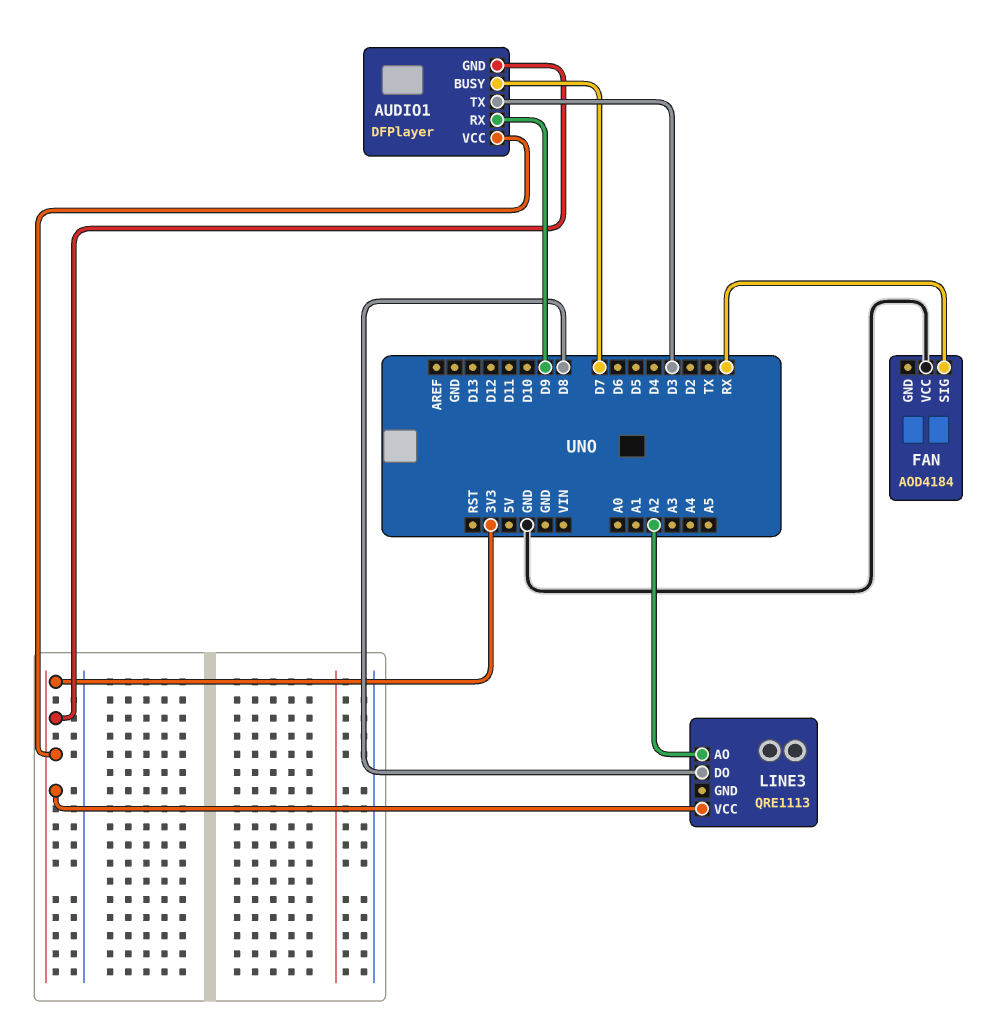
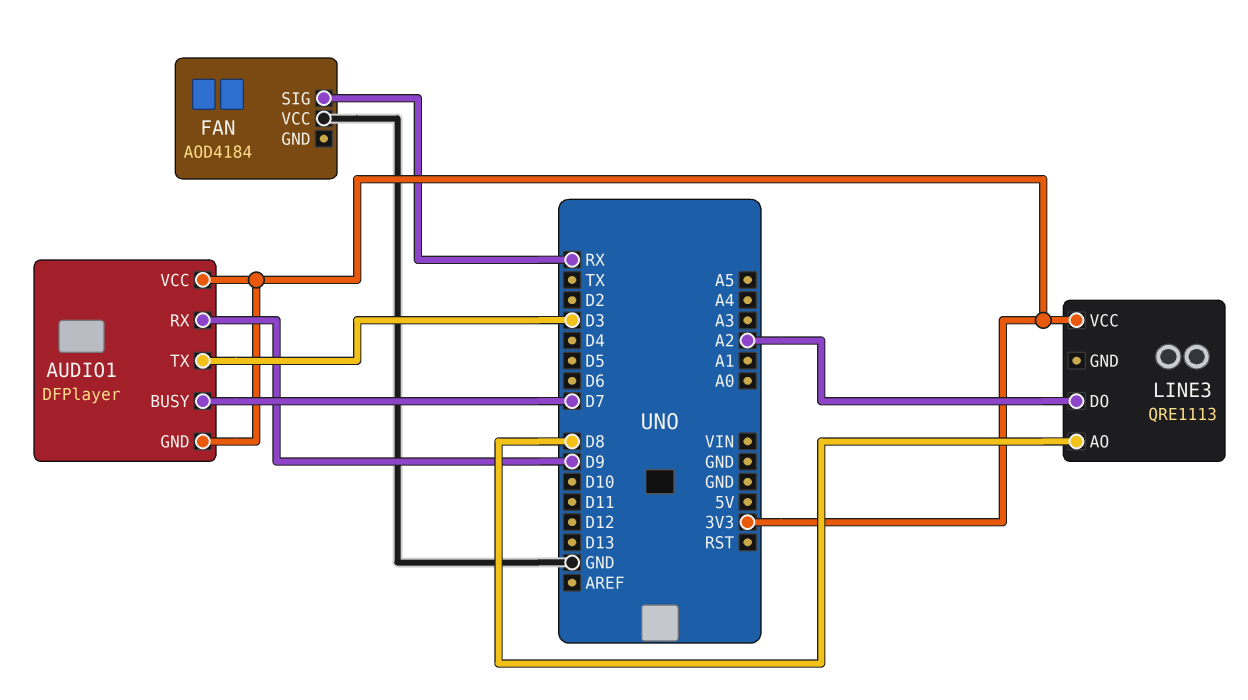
LINE3 pin AO: A2 -> D8
LINE3 pin DO: D8 -> A2

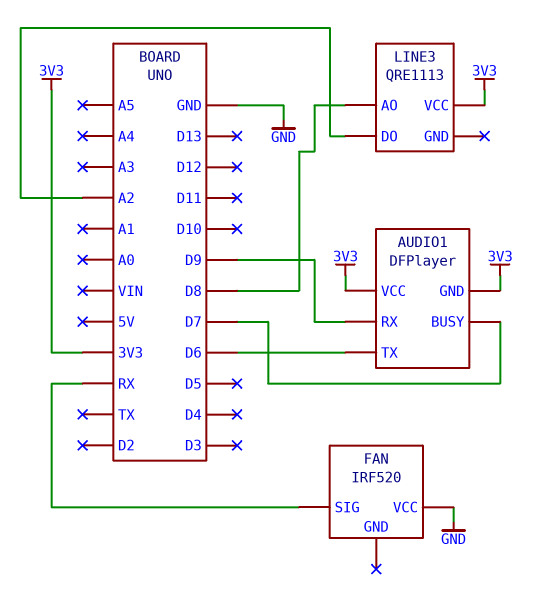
AUDIO1 pin TX: D3 -> D6
FAN: AOD4184 -> IRF520

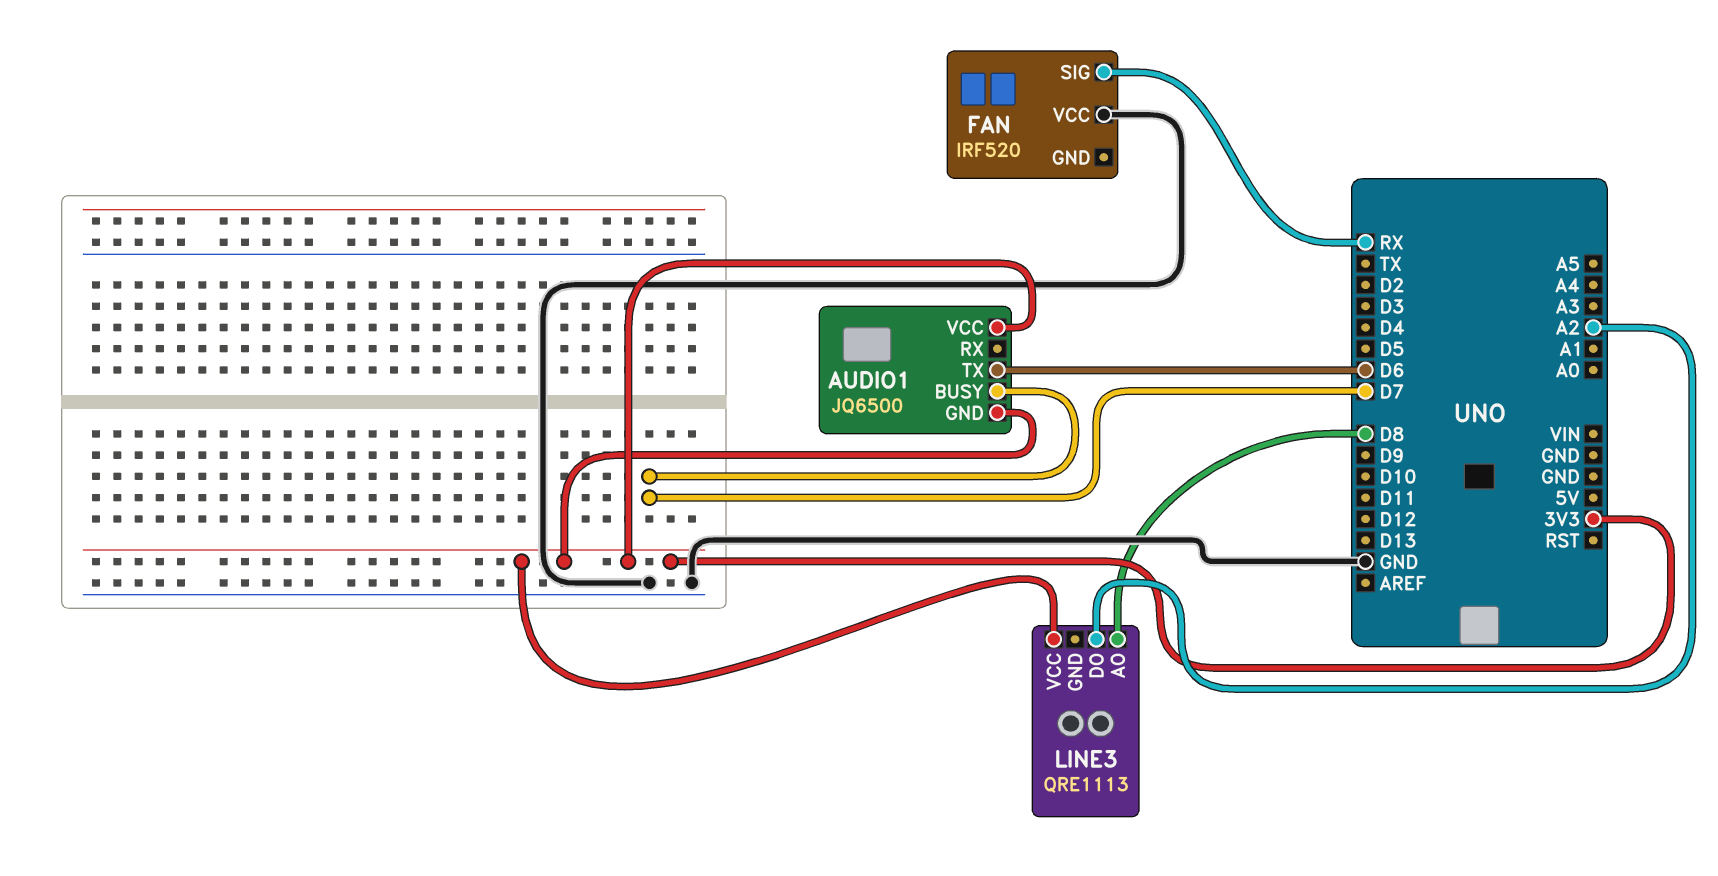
AUDIO1: DFPlayer -> JQ6500
AUDIO1 pin RX: D9 -> none

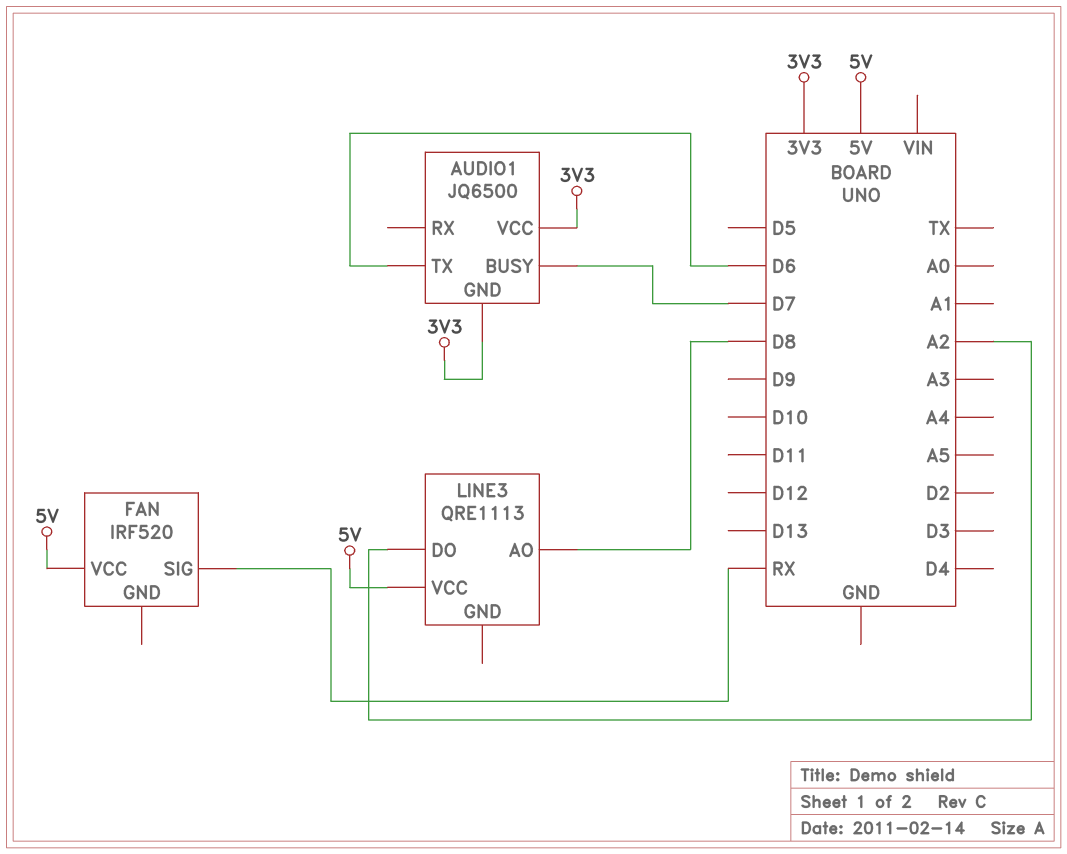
FAN pin VCC: GND -> 5V
LINE3 pin VCC: 3V3 -> 5V

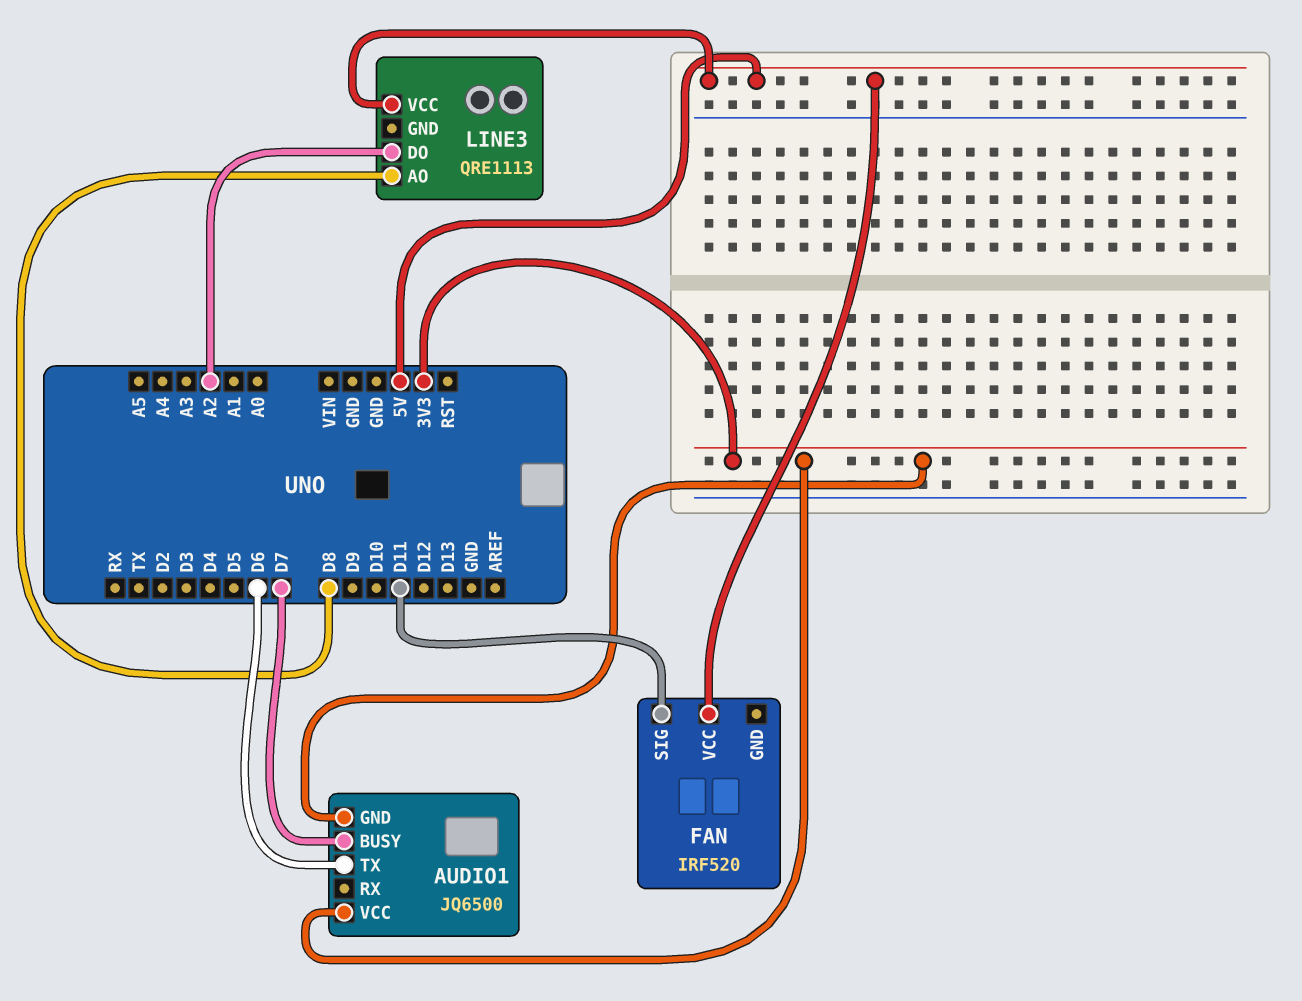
FAN pin SIG: RX -> D11

